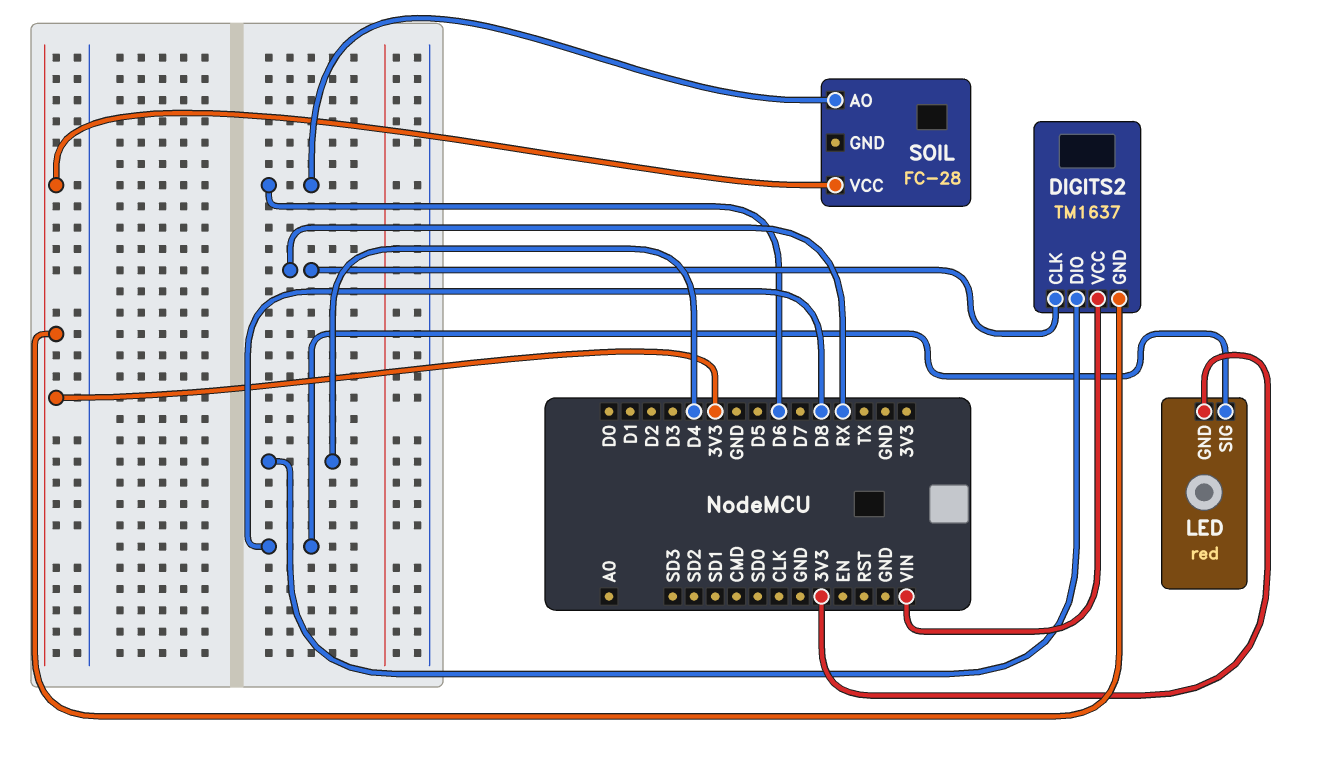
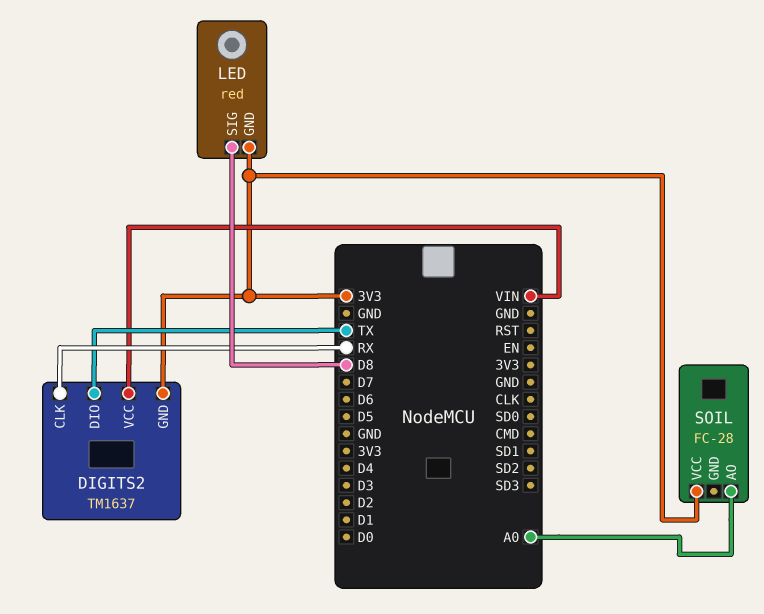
DIGITS2 pin DIO: D4 -> TX
SOIL pin AO: D6 -> A0

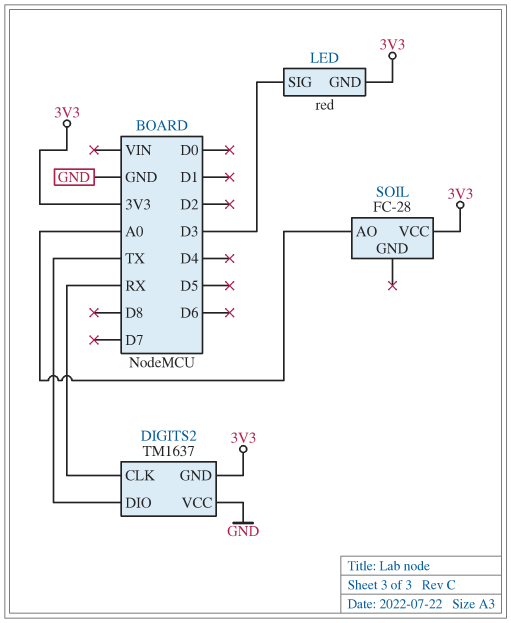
DIGITS2 pin VCC: VIN -> GND
LED pin SIG: D8 -> D3

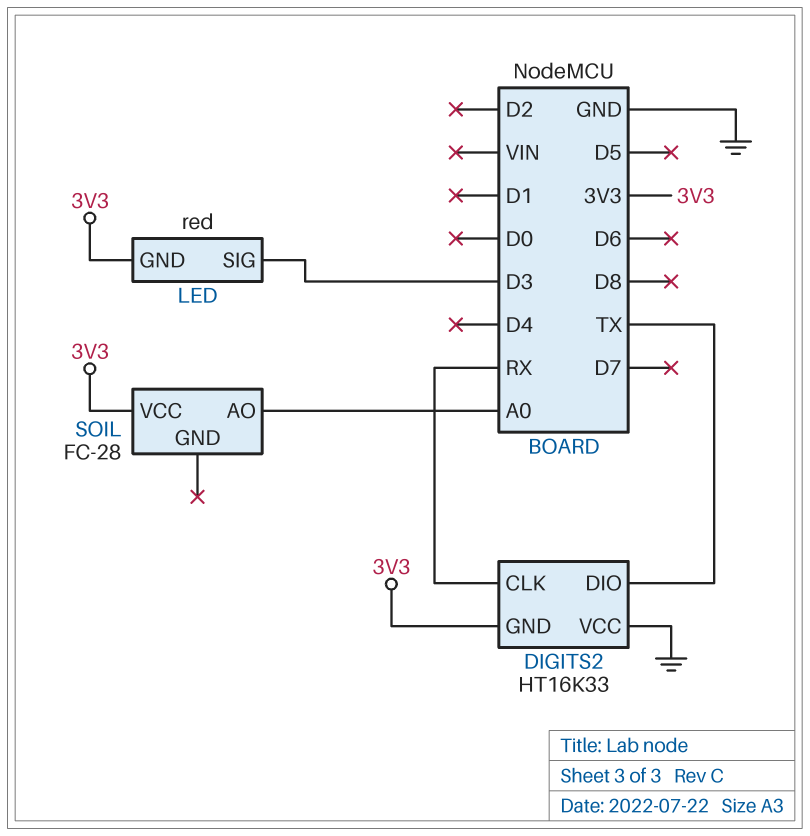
DIGITS2: TM1637 -> HT16K33

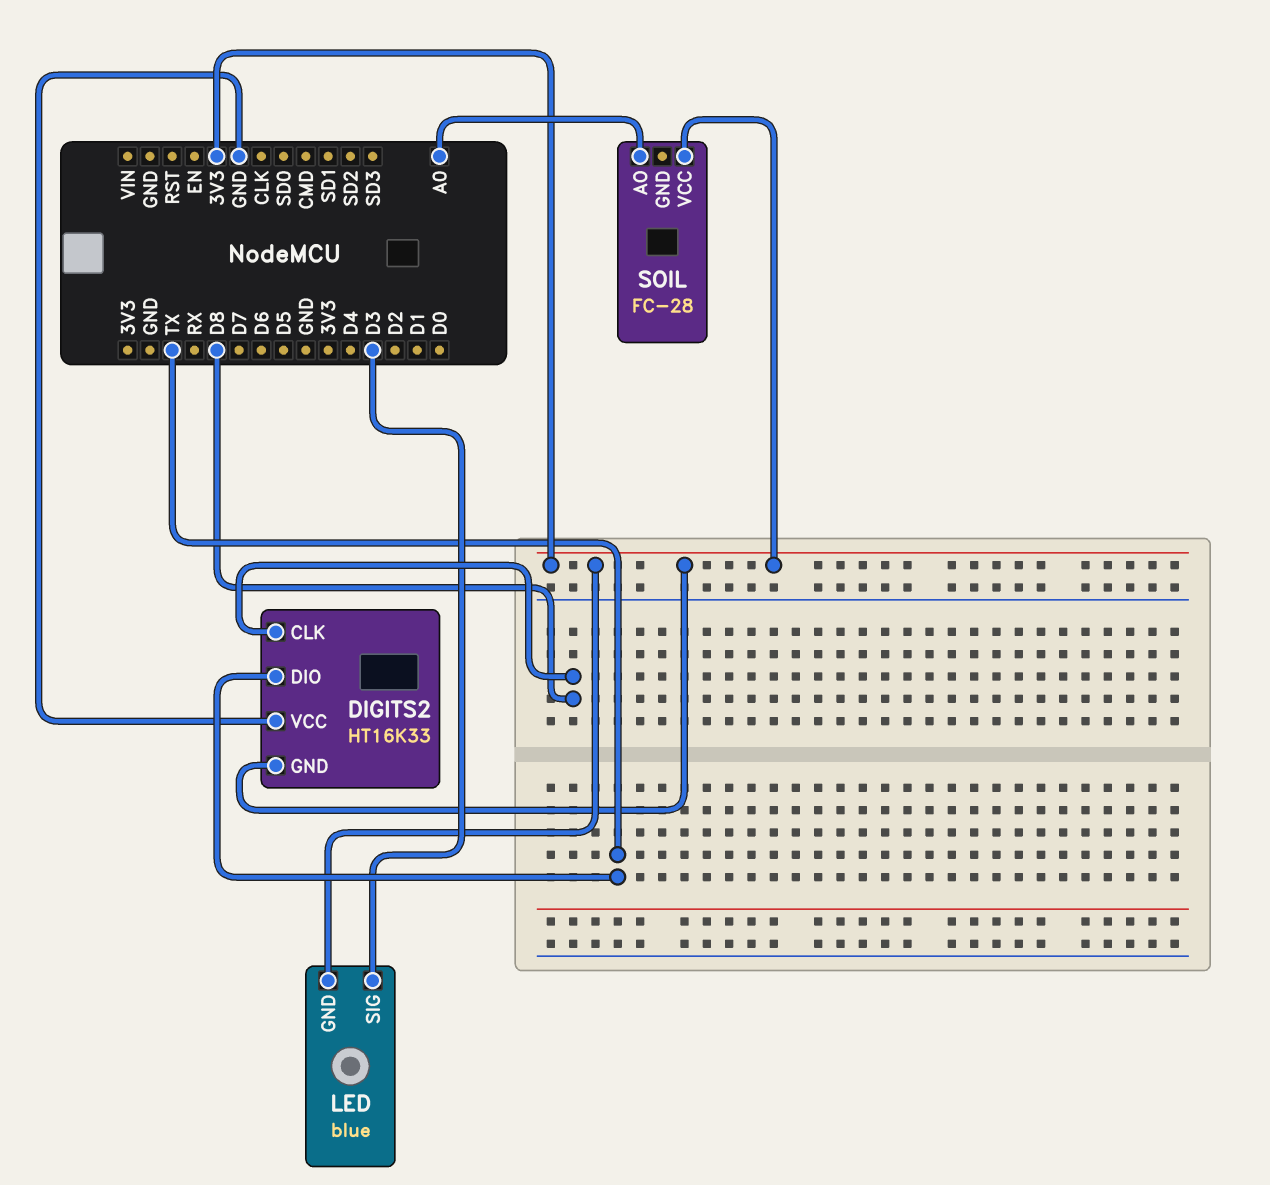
DIGITS2 pin CLK: RX -> D8
LED: red -> blue

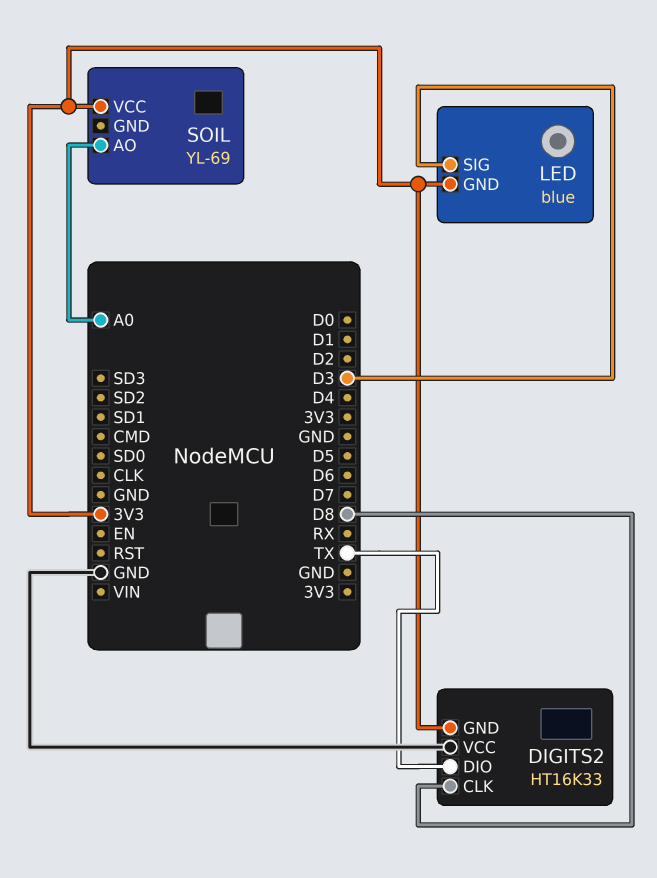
SOIL: FC-28 -> YL-69

